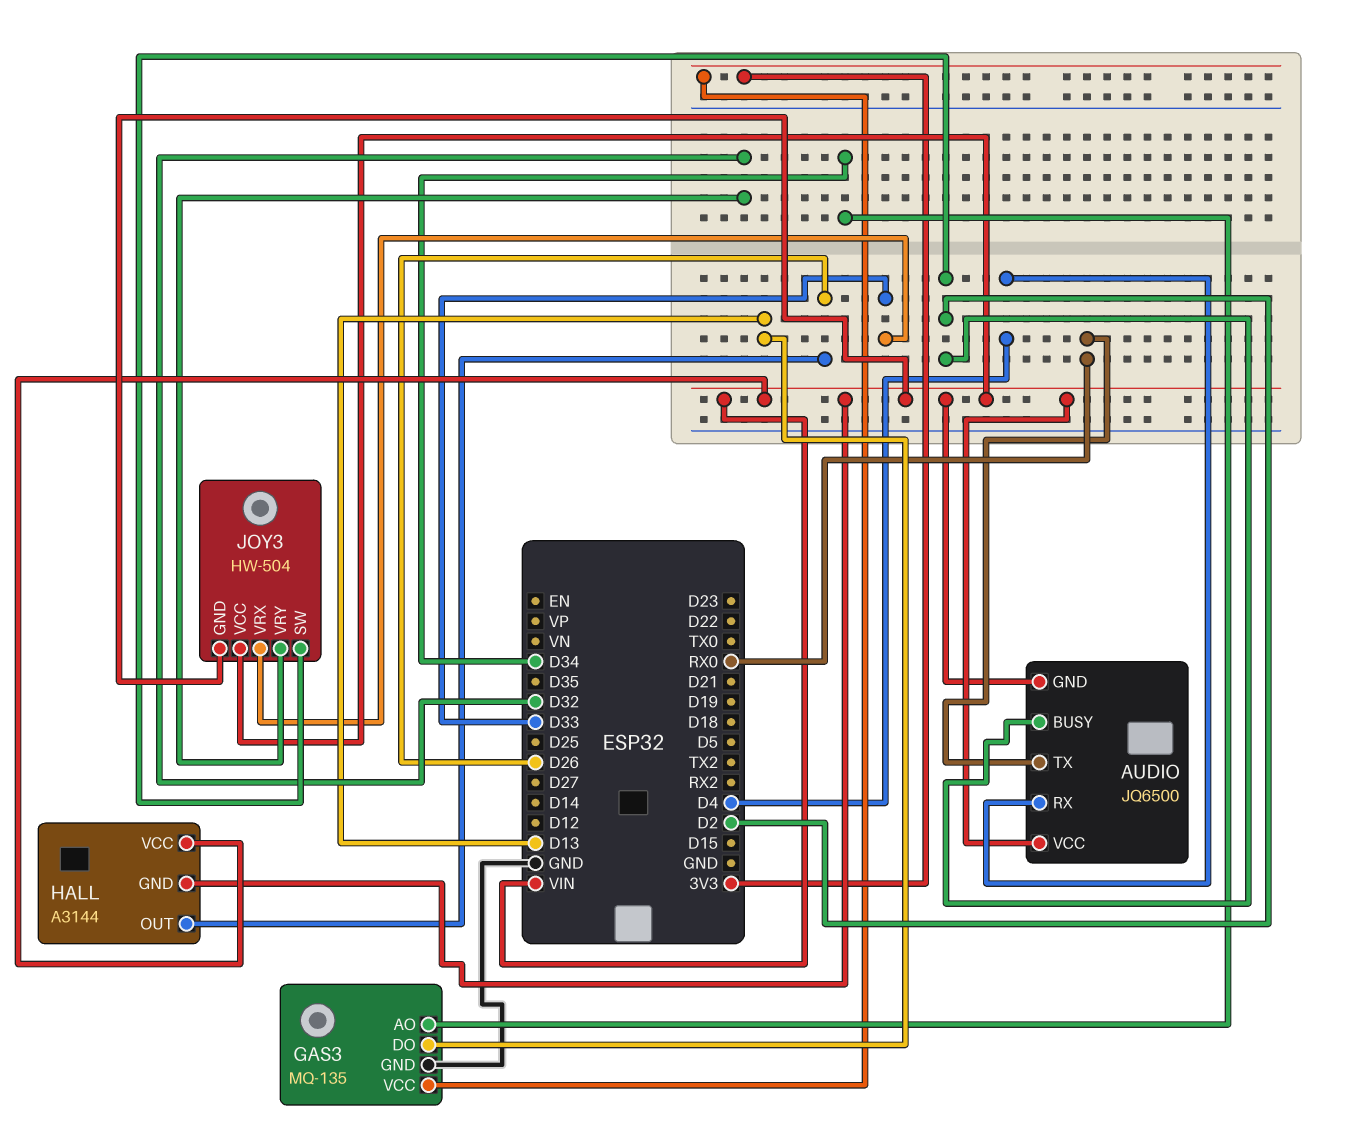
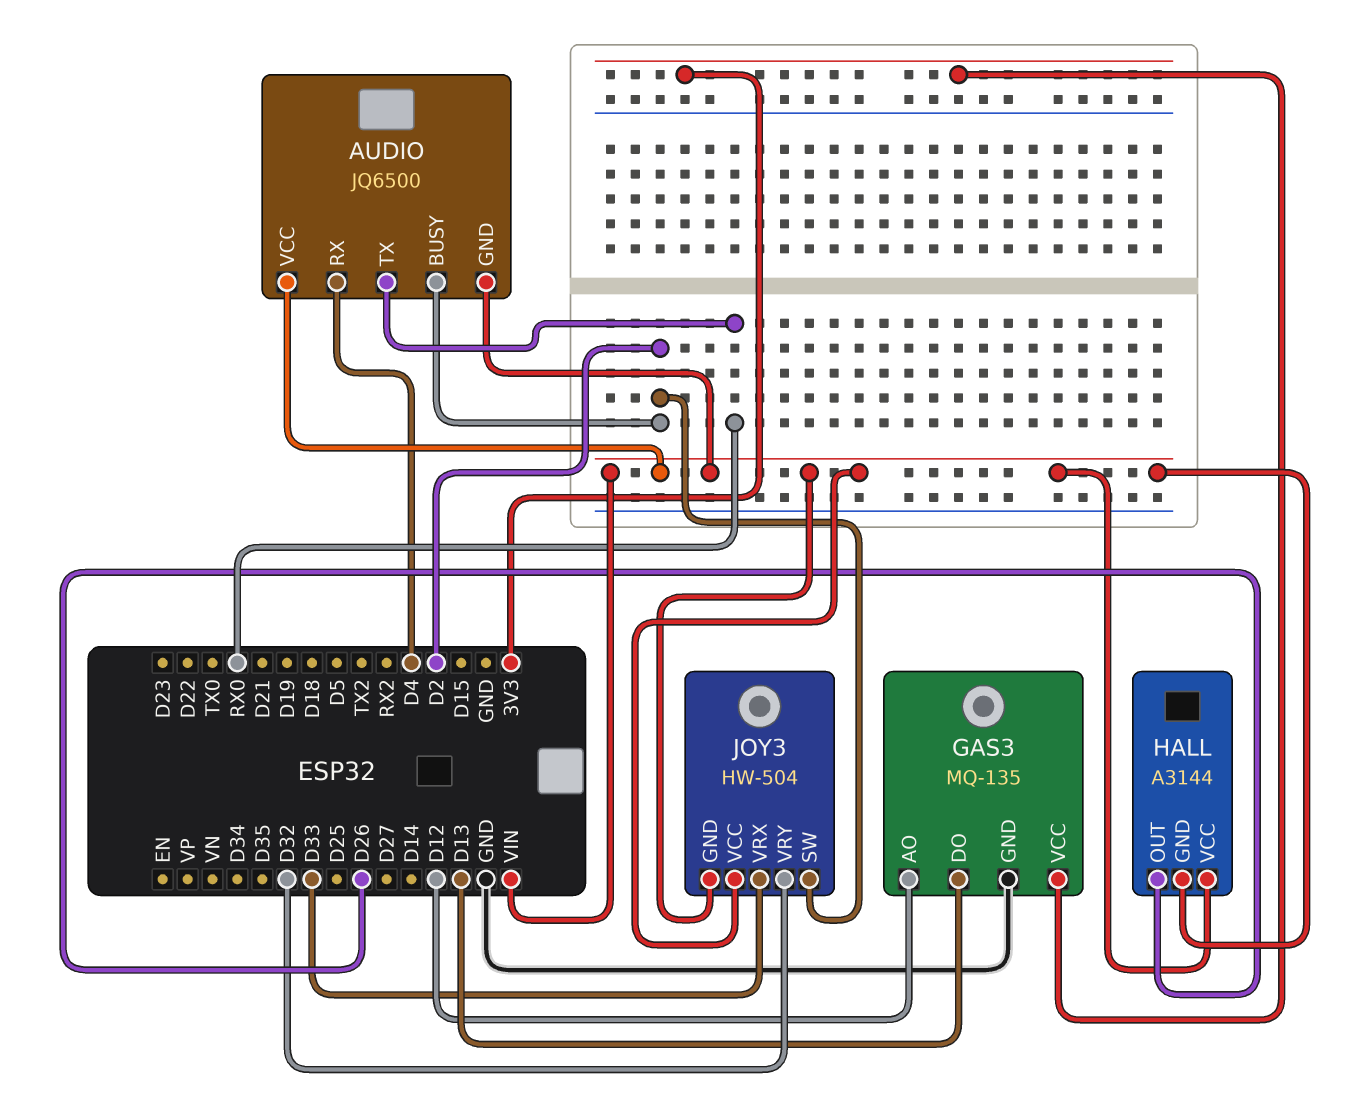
GAS3 pin AO: D34 -> D12

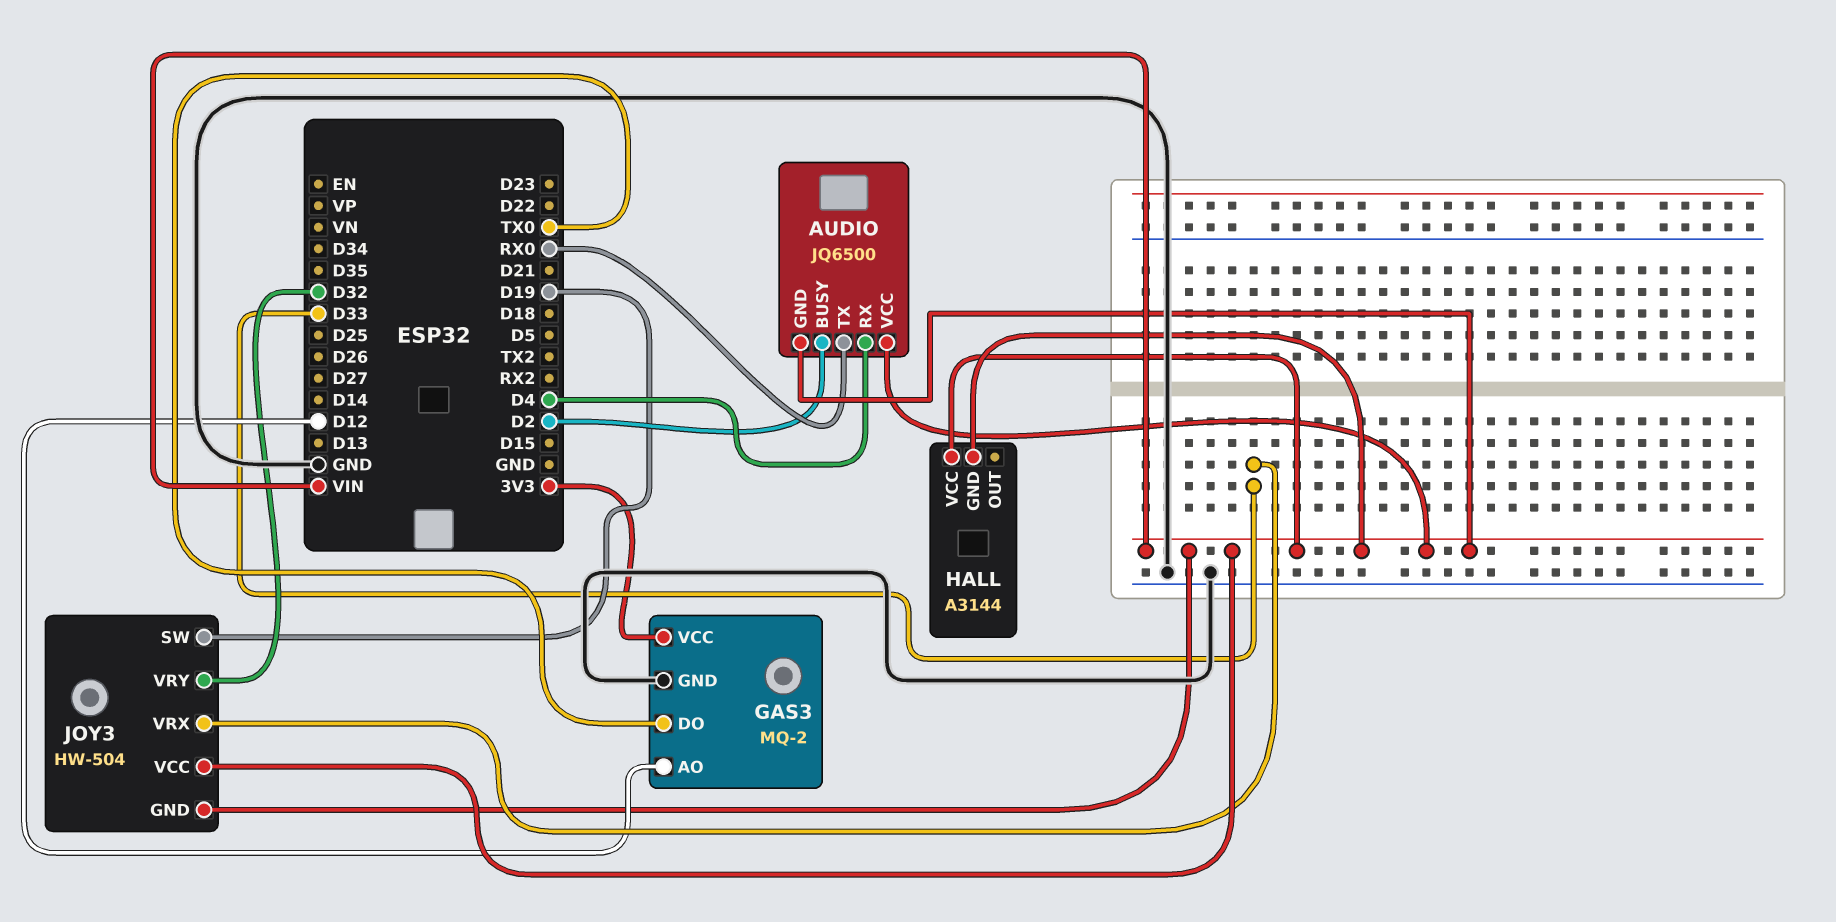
GAS3: MQ-135 -> MQ-2
GAS3 pin DO: D13 -> TX0
HALL pin OUT: D26 -> none
JOY3 pin SW: D2 -> D19

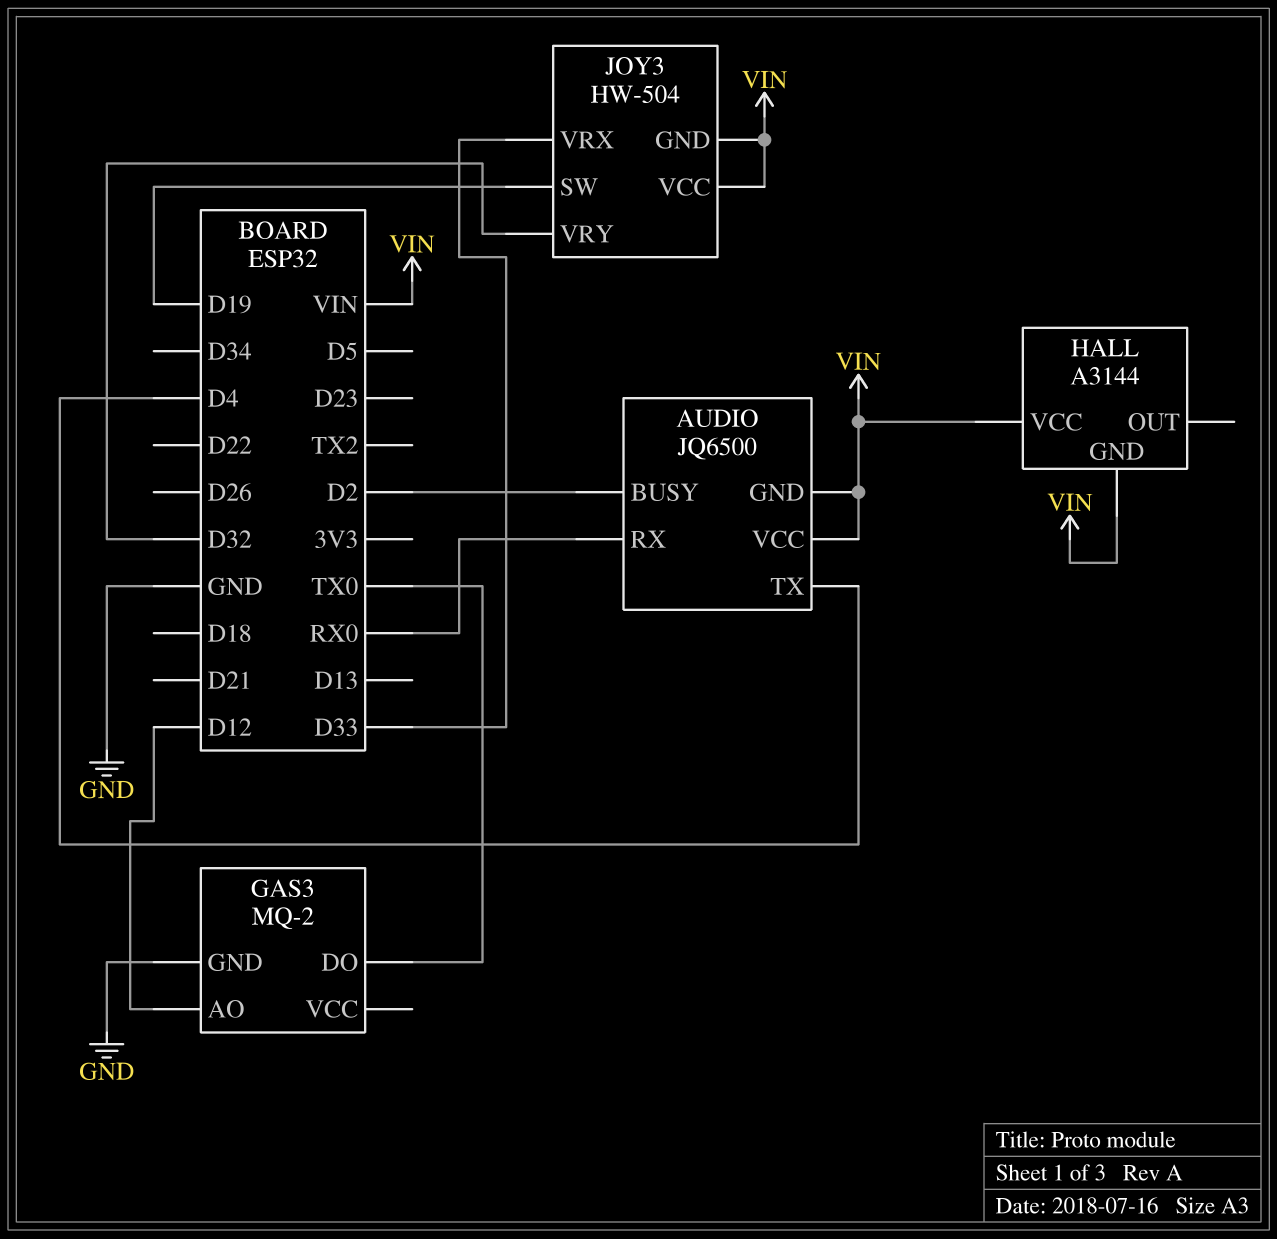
AUDIO pin RX: D4 -> RX0
AUDIO pin TX: RX0 -> D4
GAS3 pin VCC: 3V3 -> none

